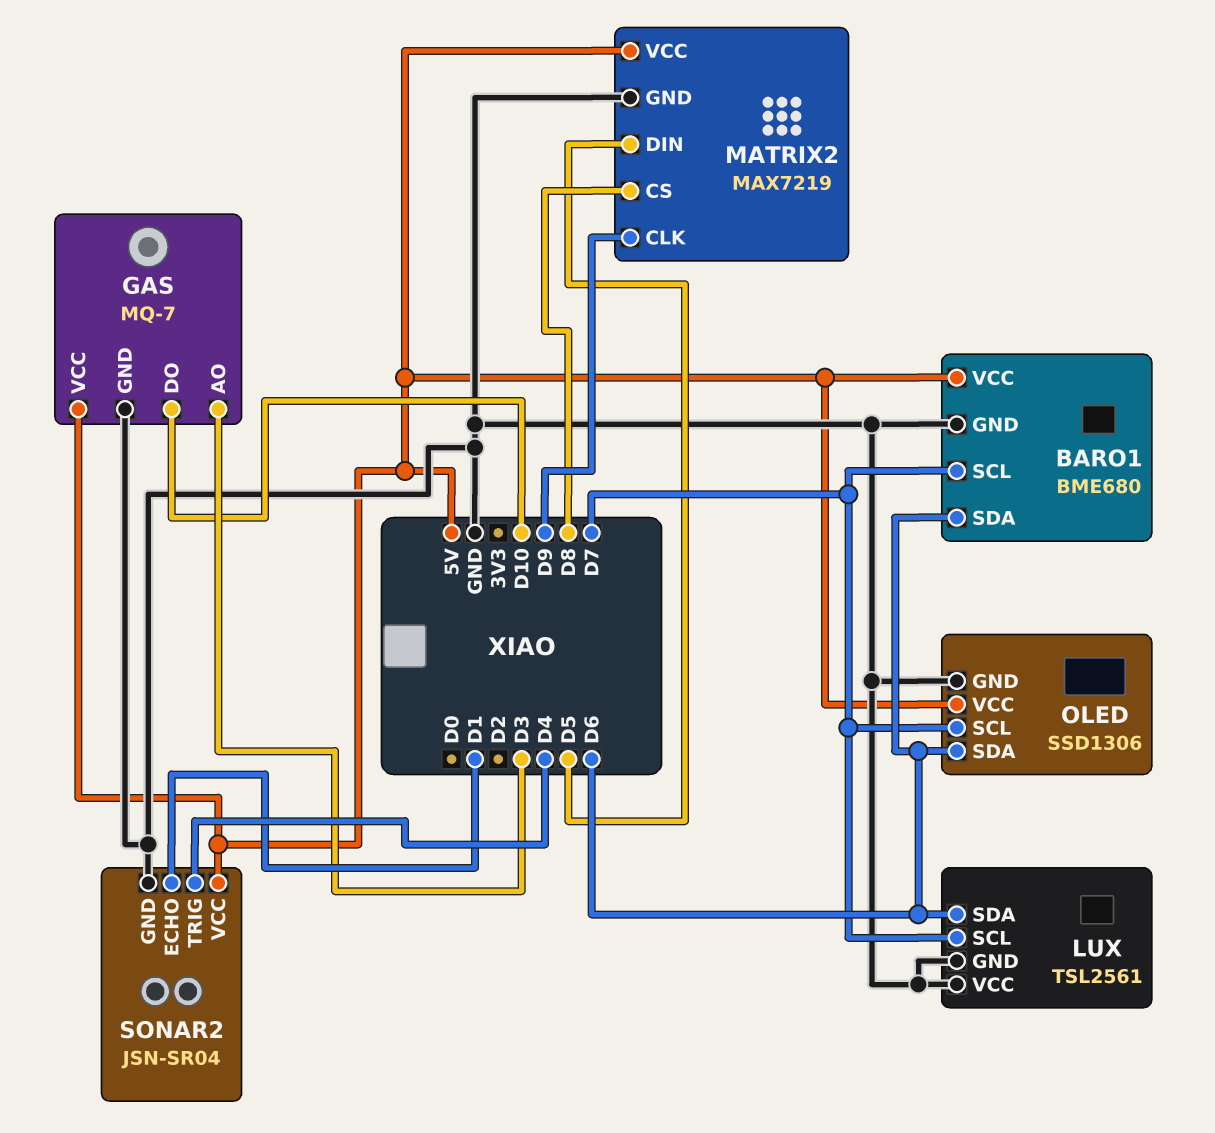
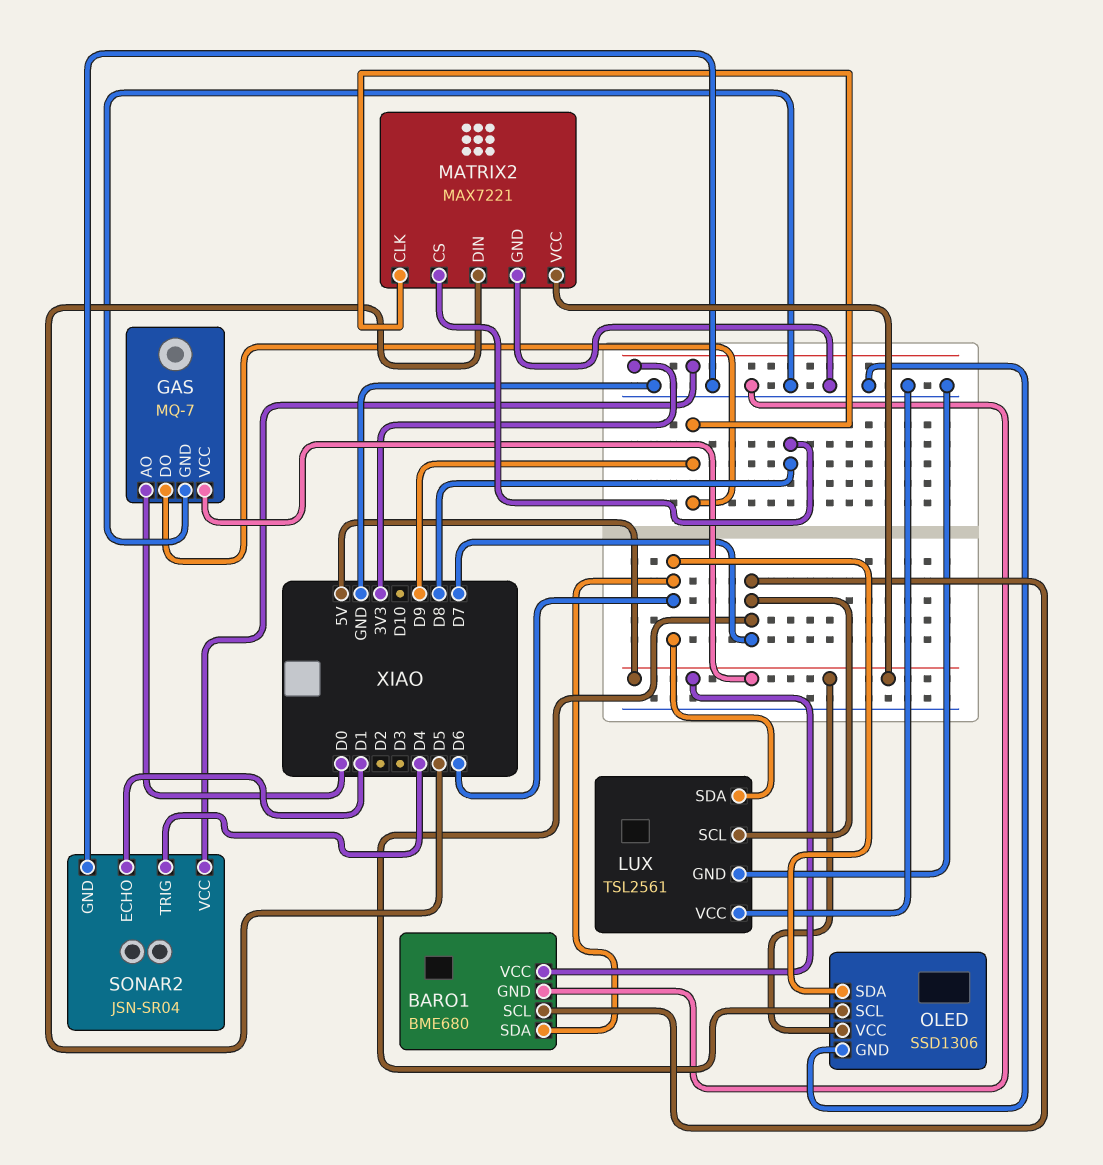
GAS pin AO: D3 -> D0
GAS pin DO: D10 -> D9
MATRIX2: MAX7219 -> MAX7221
SONAR2 pin VCC: 5V -> 3V3

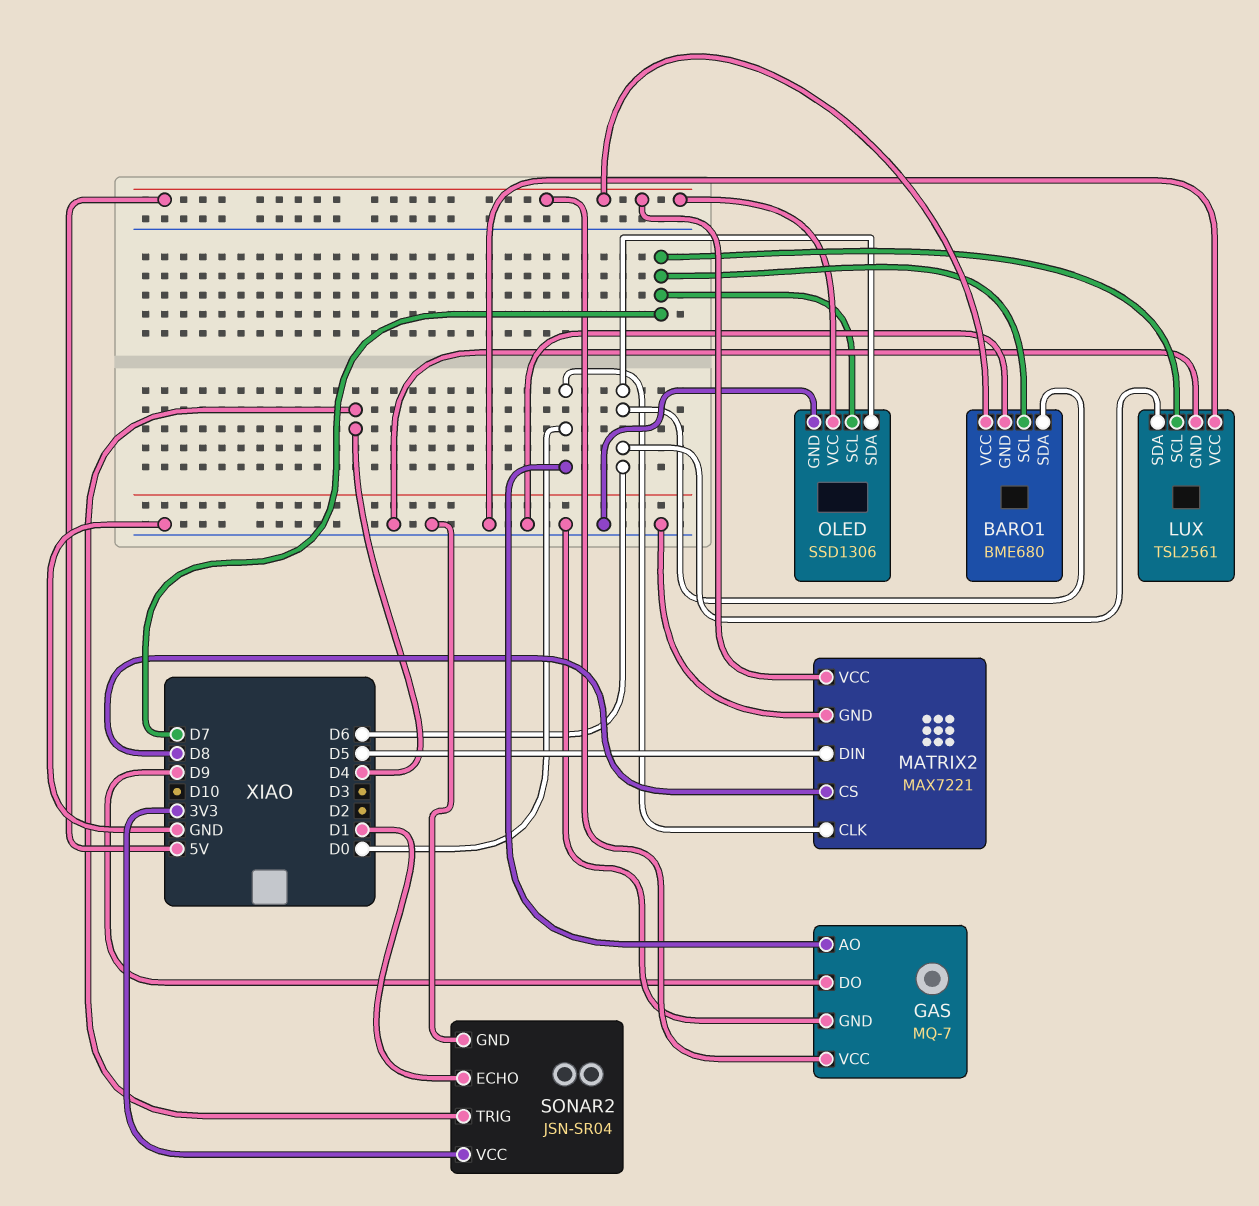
MATRIX2 pin CLK: D9 -> D0

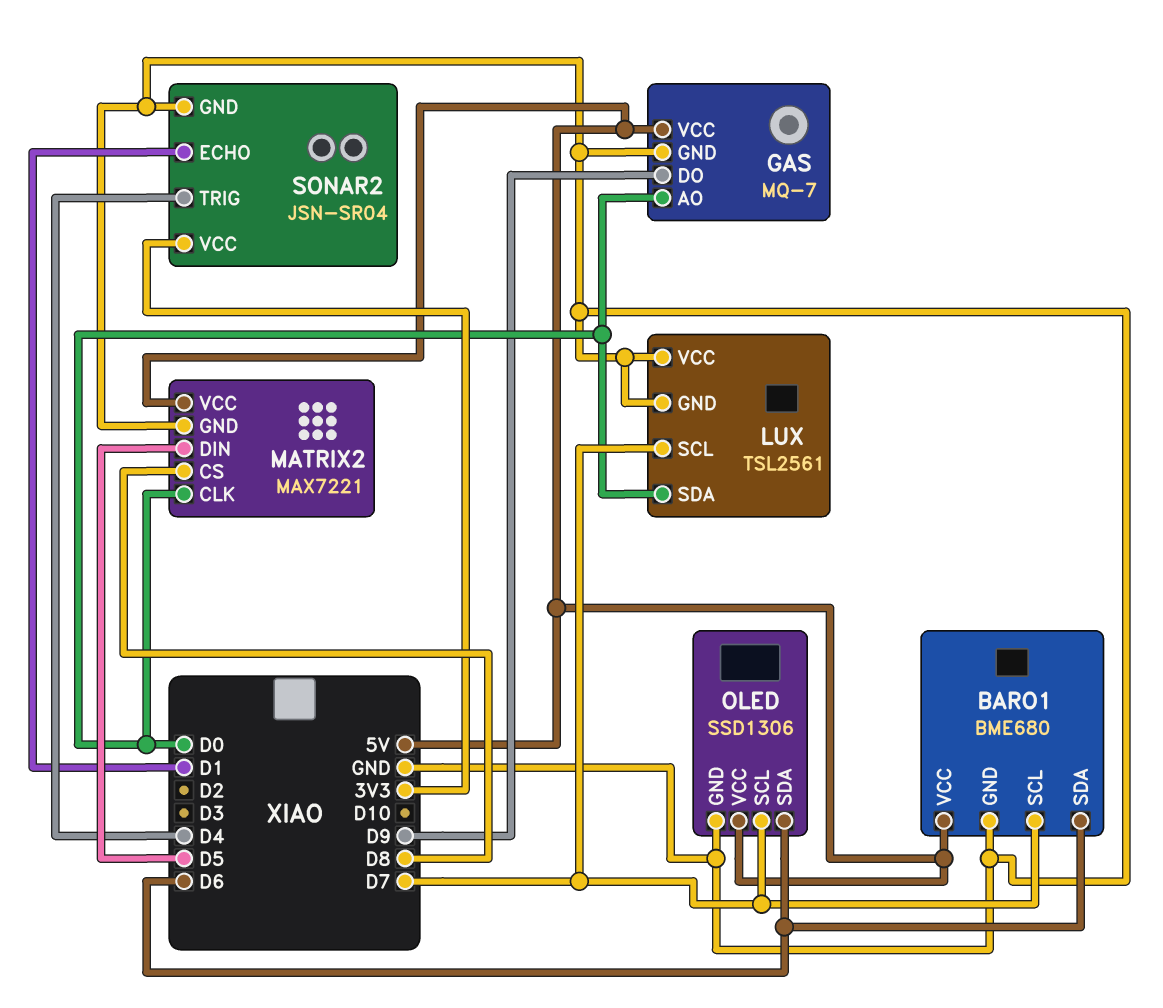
LUX pin SDA: D6 -> D0

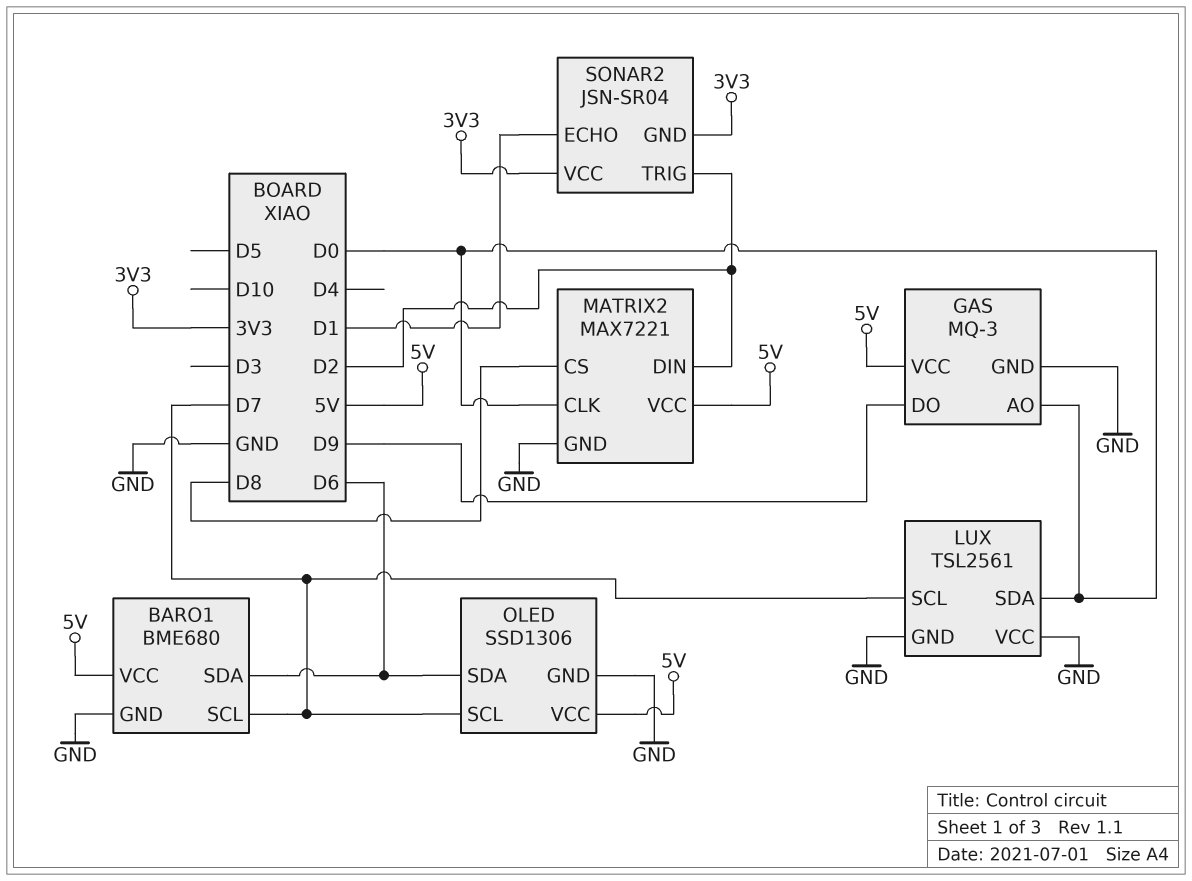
GAS: MQ-7 -> MQ-3
MATRIX2 pin DIN: D5 -> D2
SONAR2 pin GND: GND -> 3V3
SONAR2 pin TRIG: D4 -> D2

